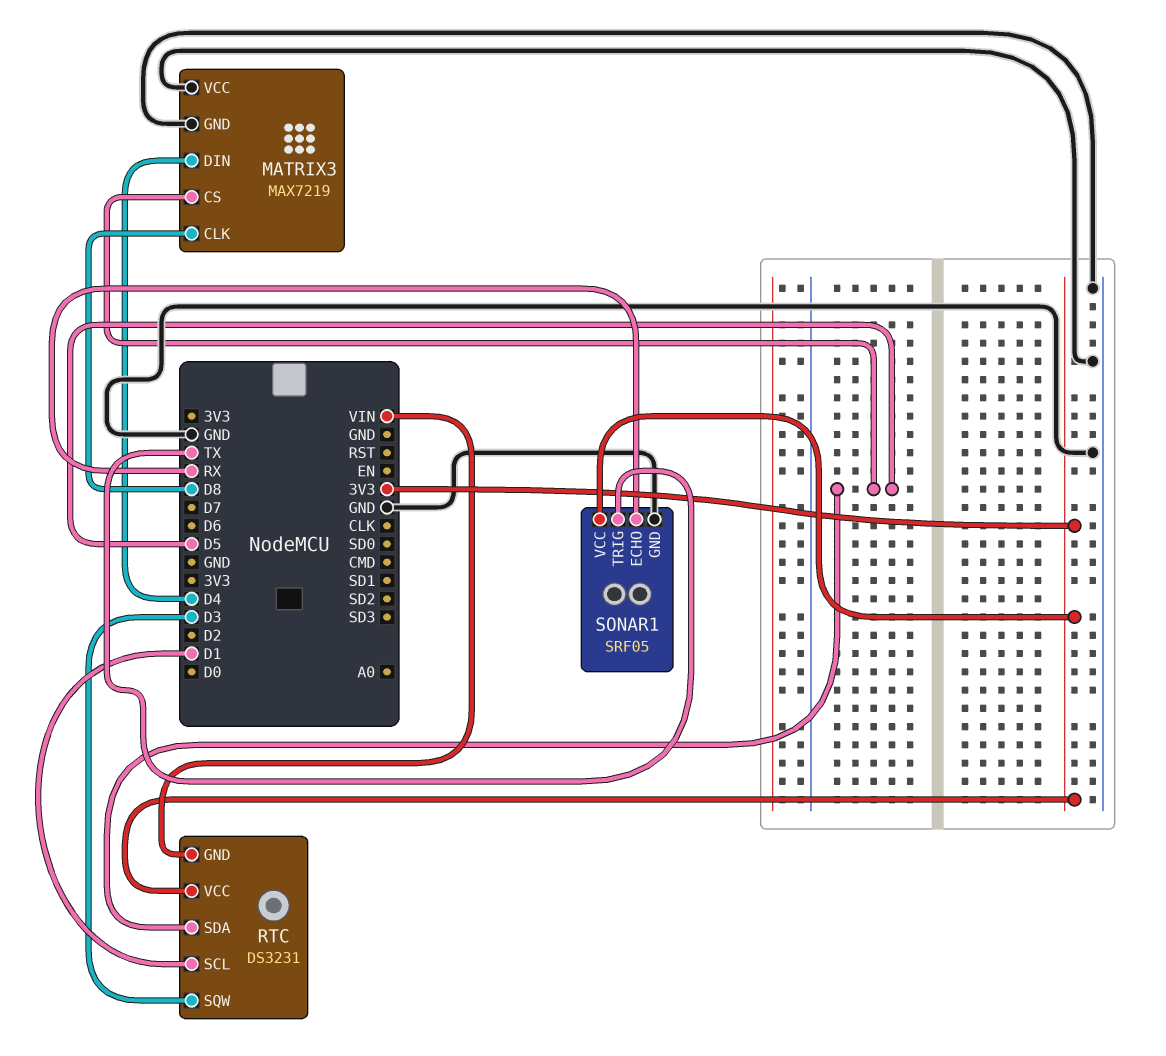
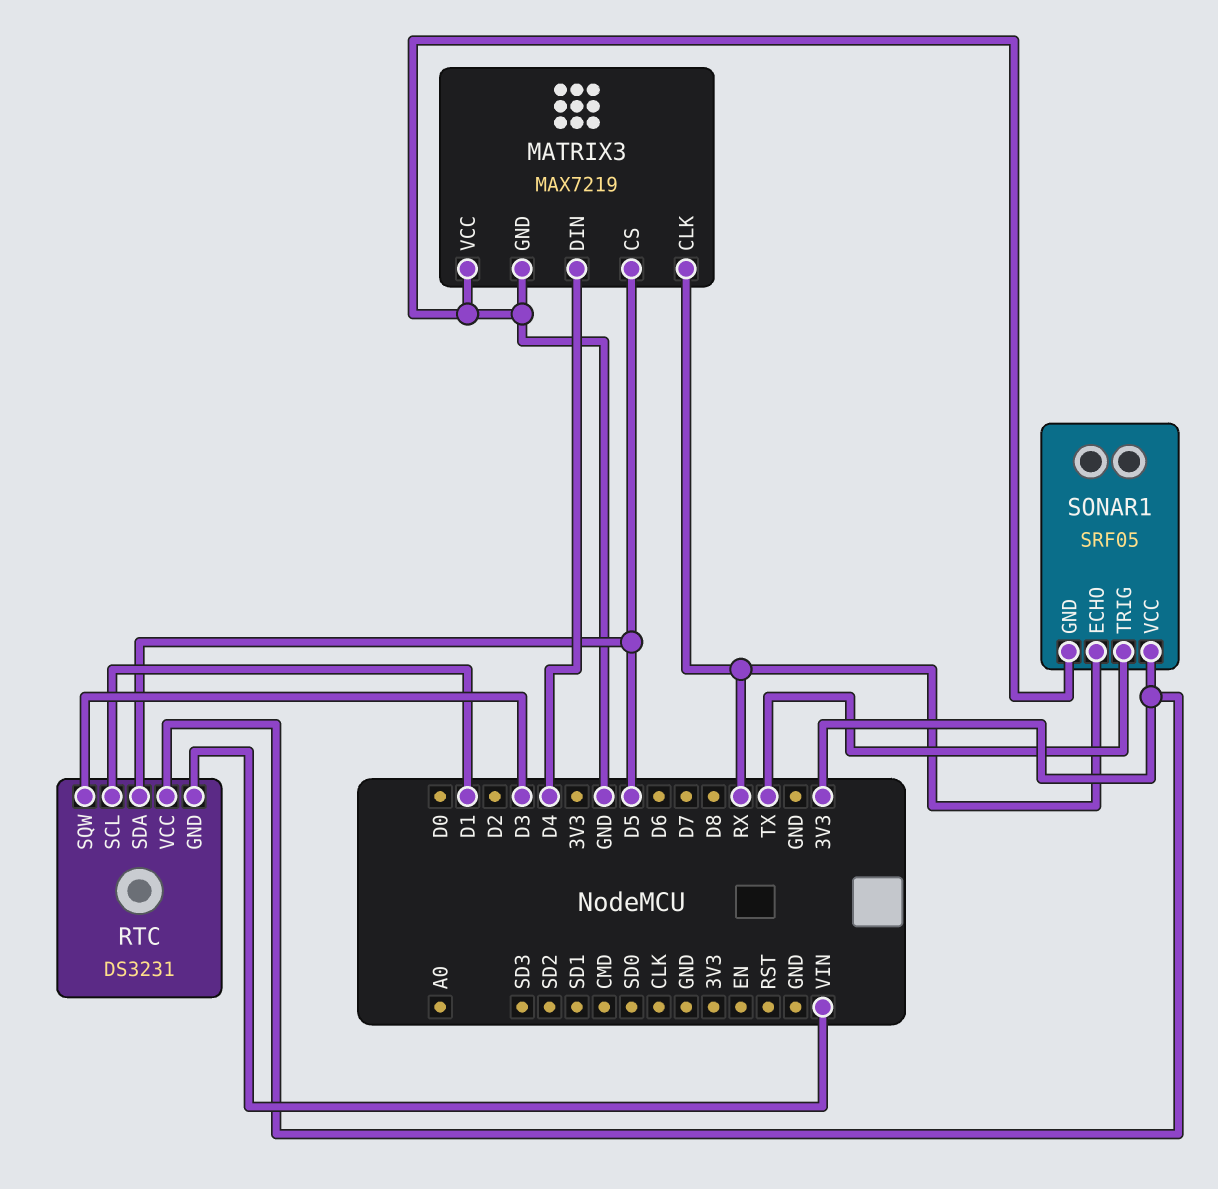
MATRIX3 pin CLK: D8 -> RX

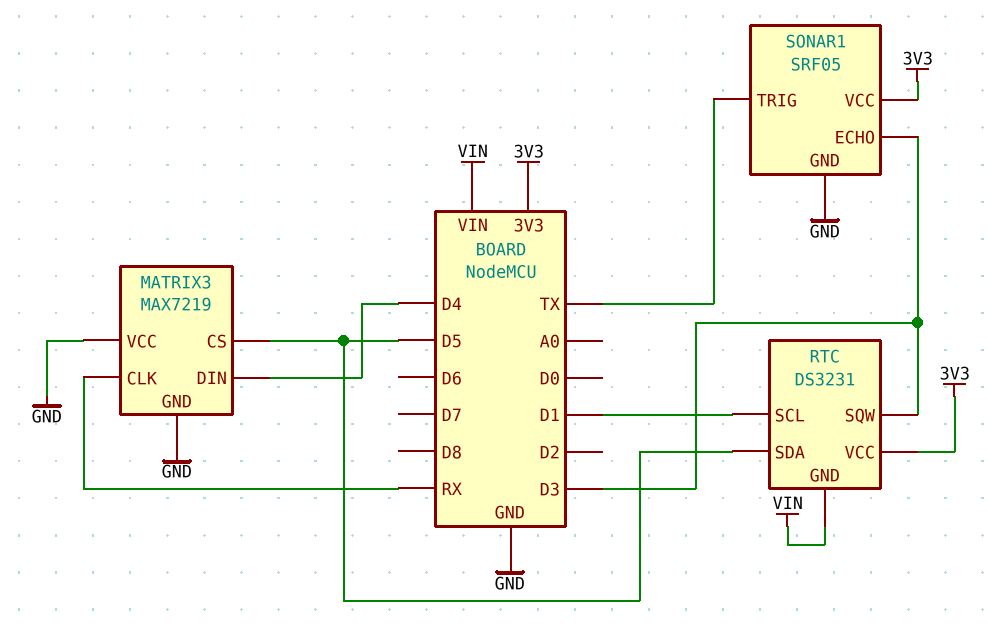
SONAR1 pin ECHO: RX -> D3

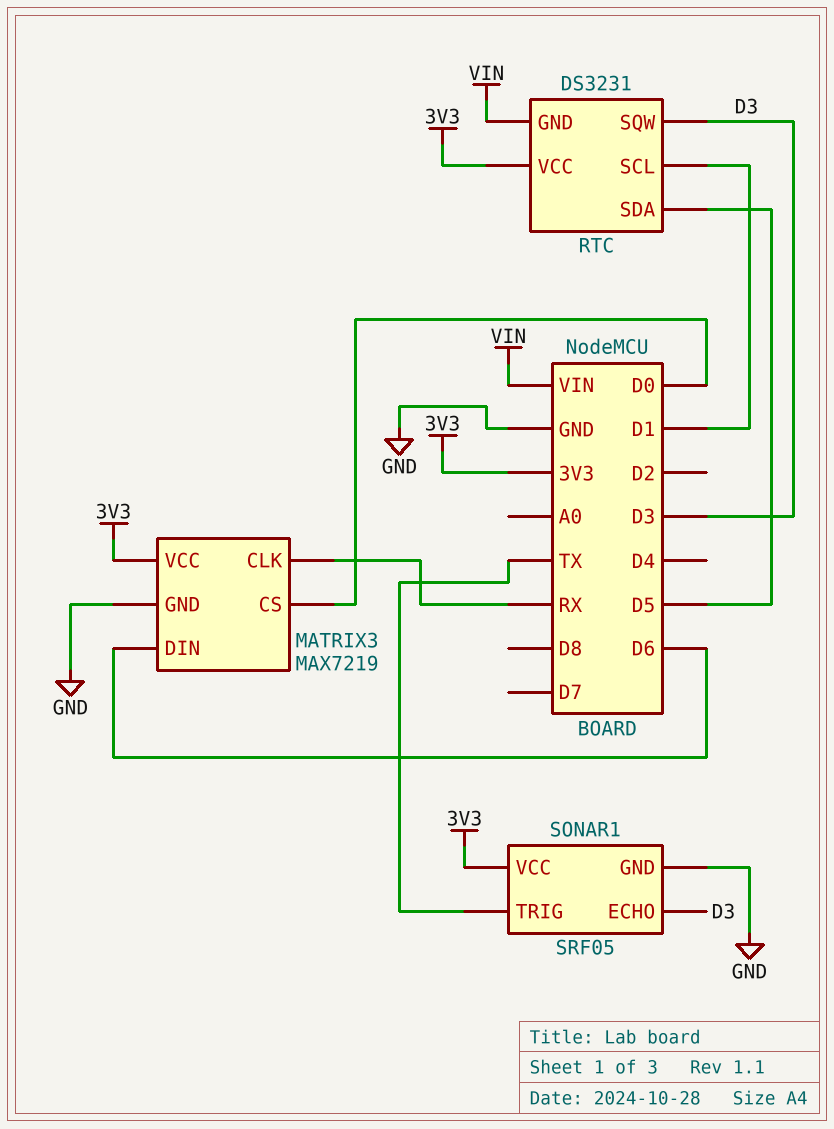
MATRIX3 pin CS: D5 -> D0
MATRIX3 pin DIN: D4 -> D6
MATRIX3 pin VCC: GND -> 3V3

